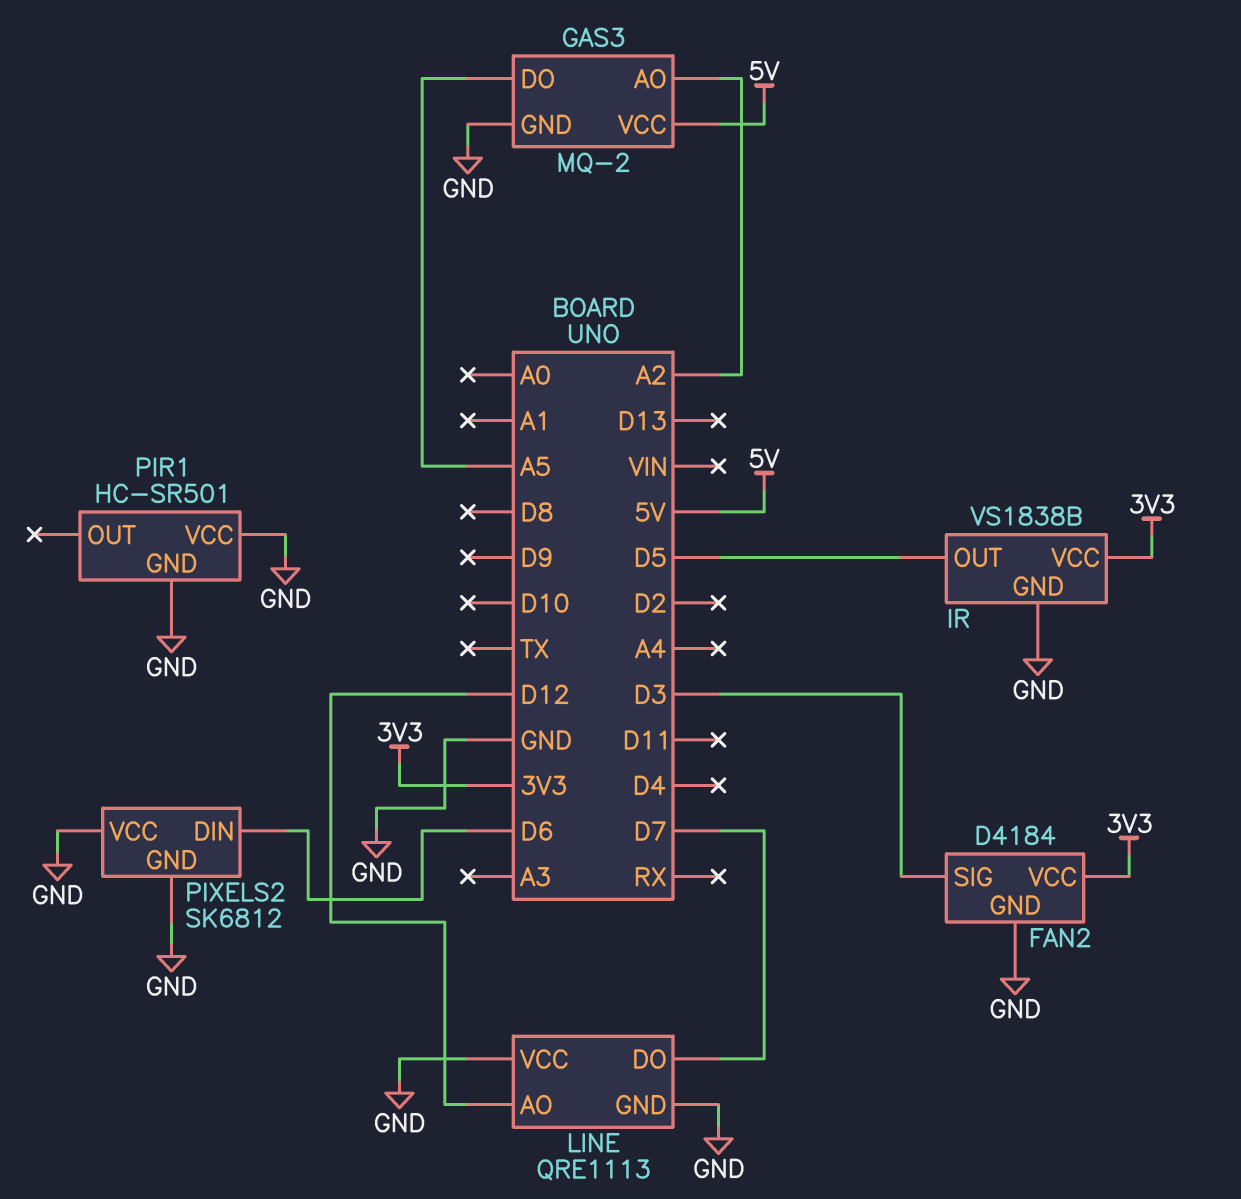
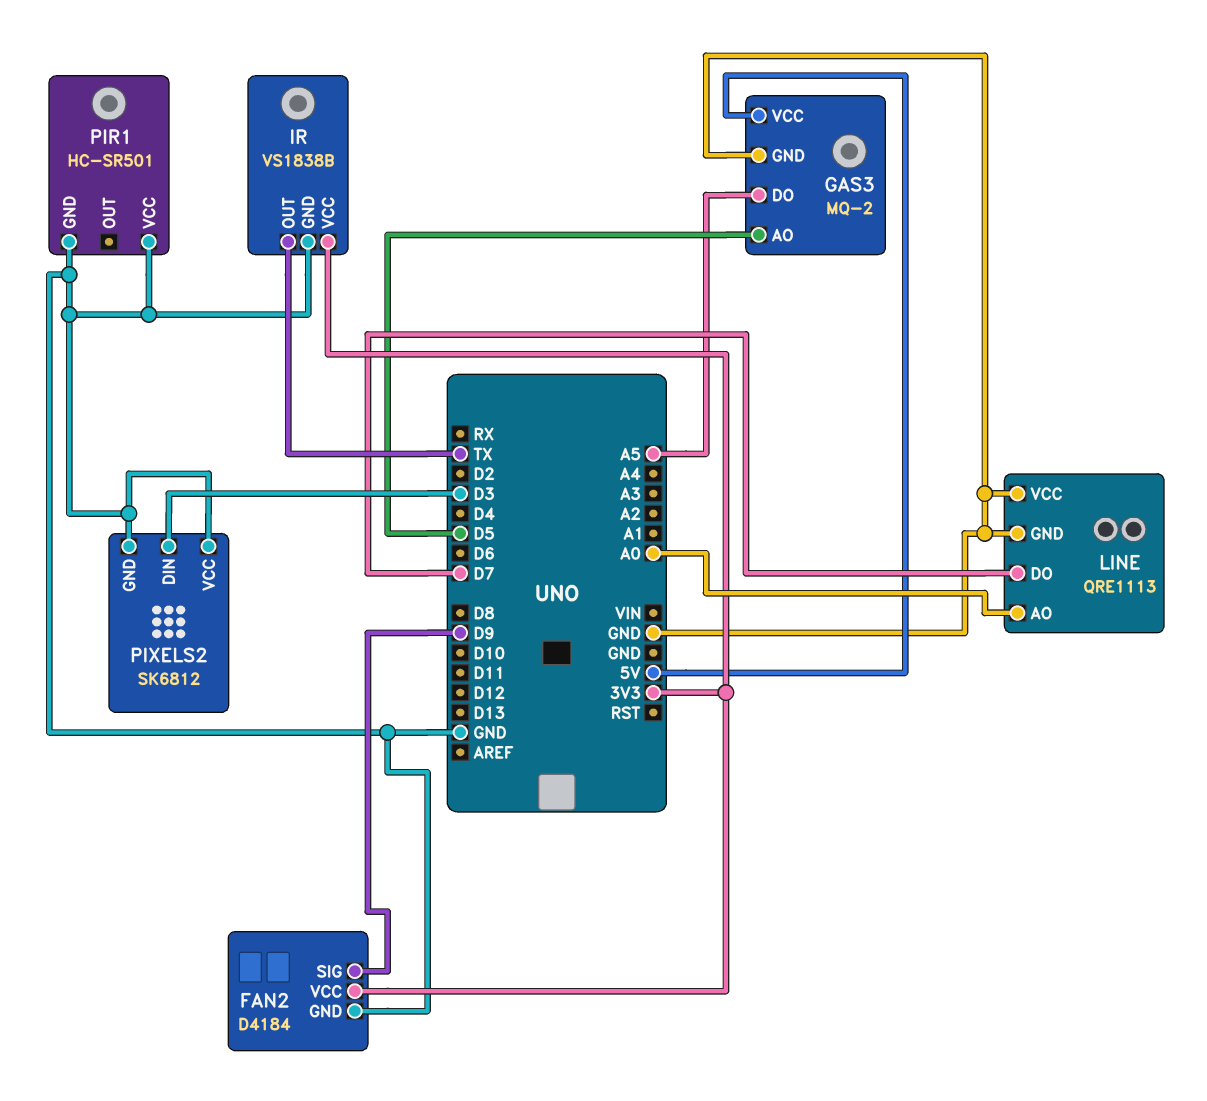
FAN2 pin SIG: D3 -> D9
GAS3 pin AO: A2 -> D5
IR pin OUT: D5 -> TX
LINE pin AO: D12 -> A0
PIXELS2 pin DIN: D6 -> D3

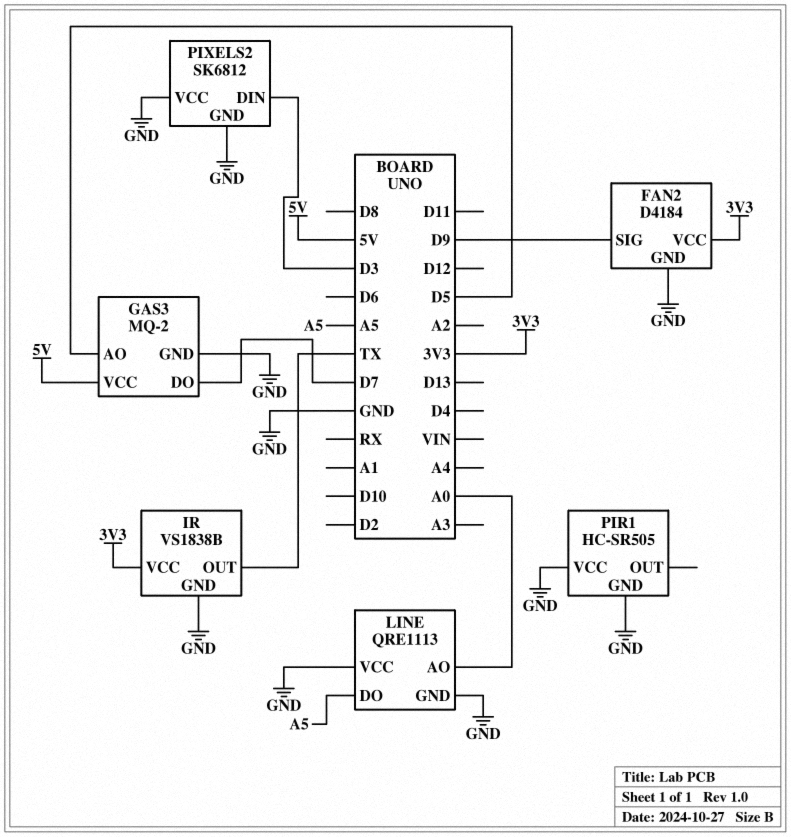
GAS3 pin DO: A5 -> D7
LINE pin DO: D7 -> A5
PIR1: HC-SR501 -> HC-SR505

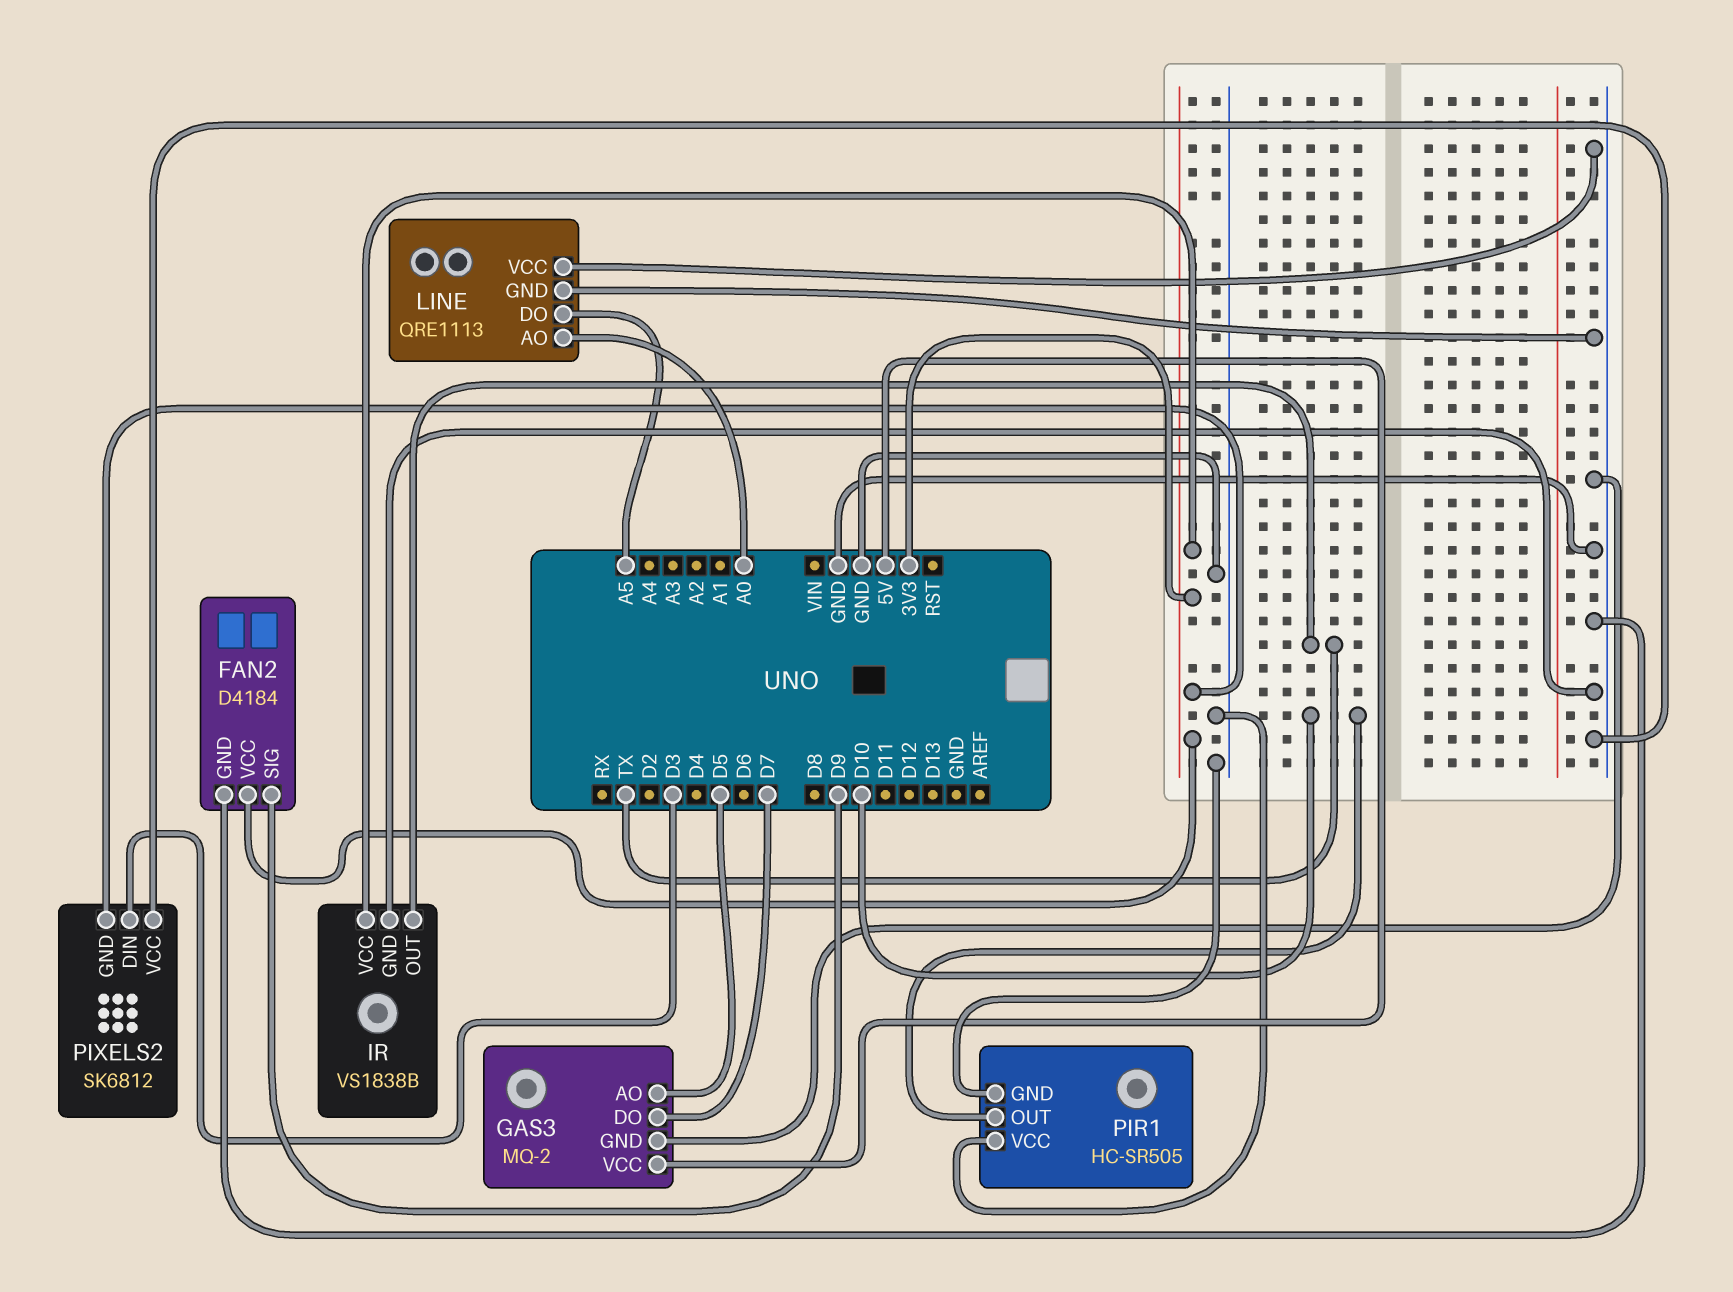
PIR1 pin OUT: none -> D10
PIXELS2 pin GND: GND -> 3V3

